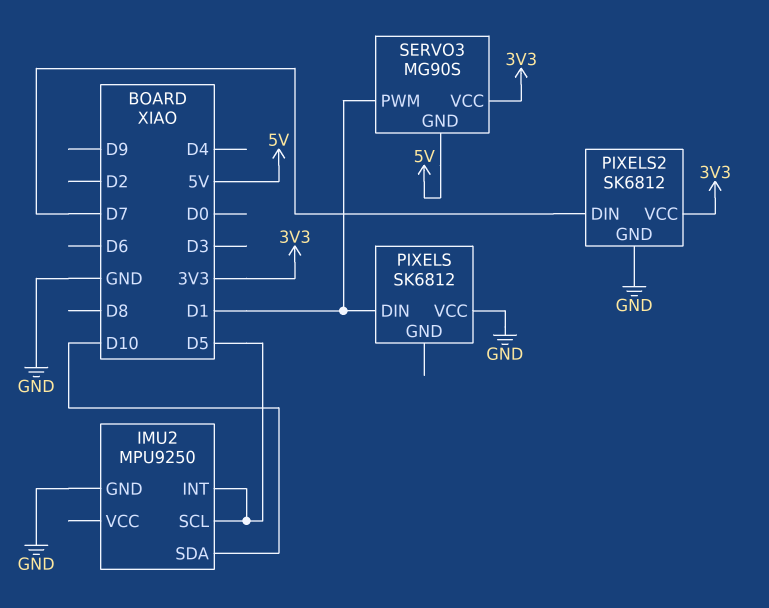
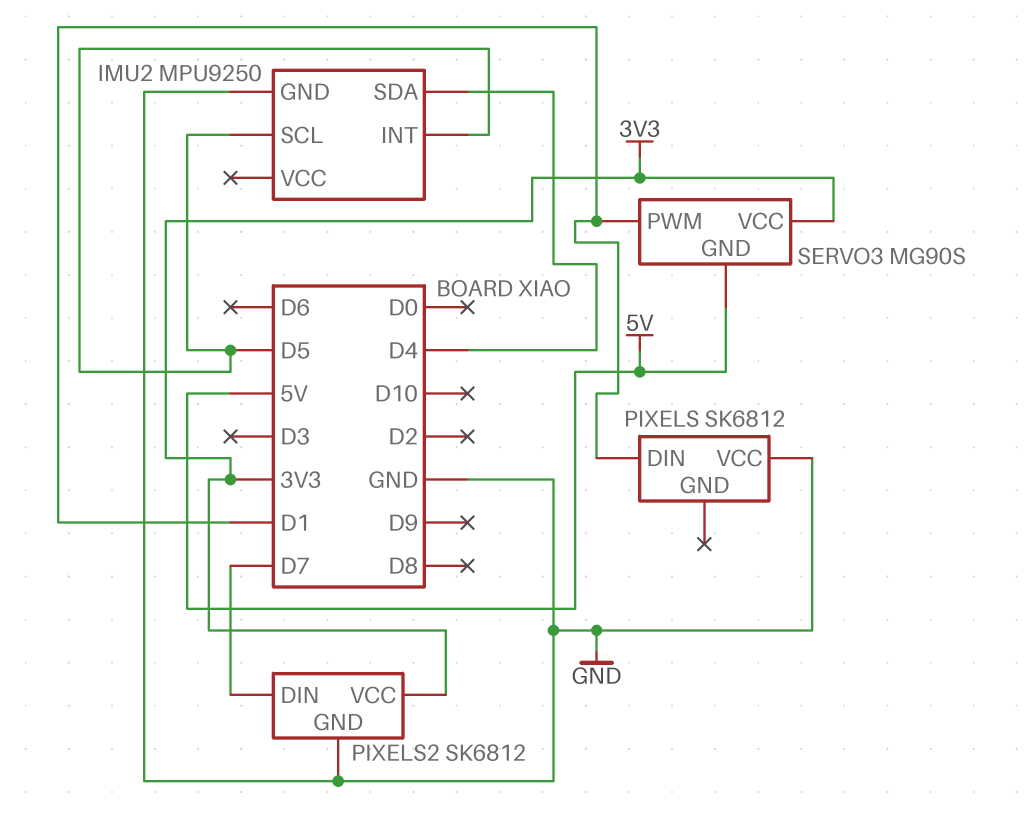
IMU2 pin SDA: D10 -> D4

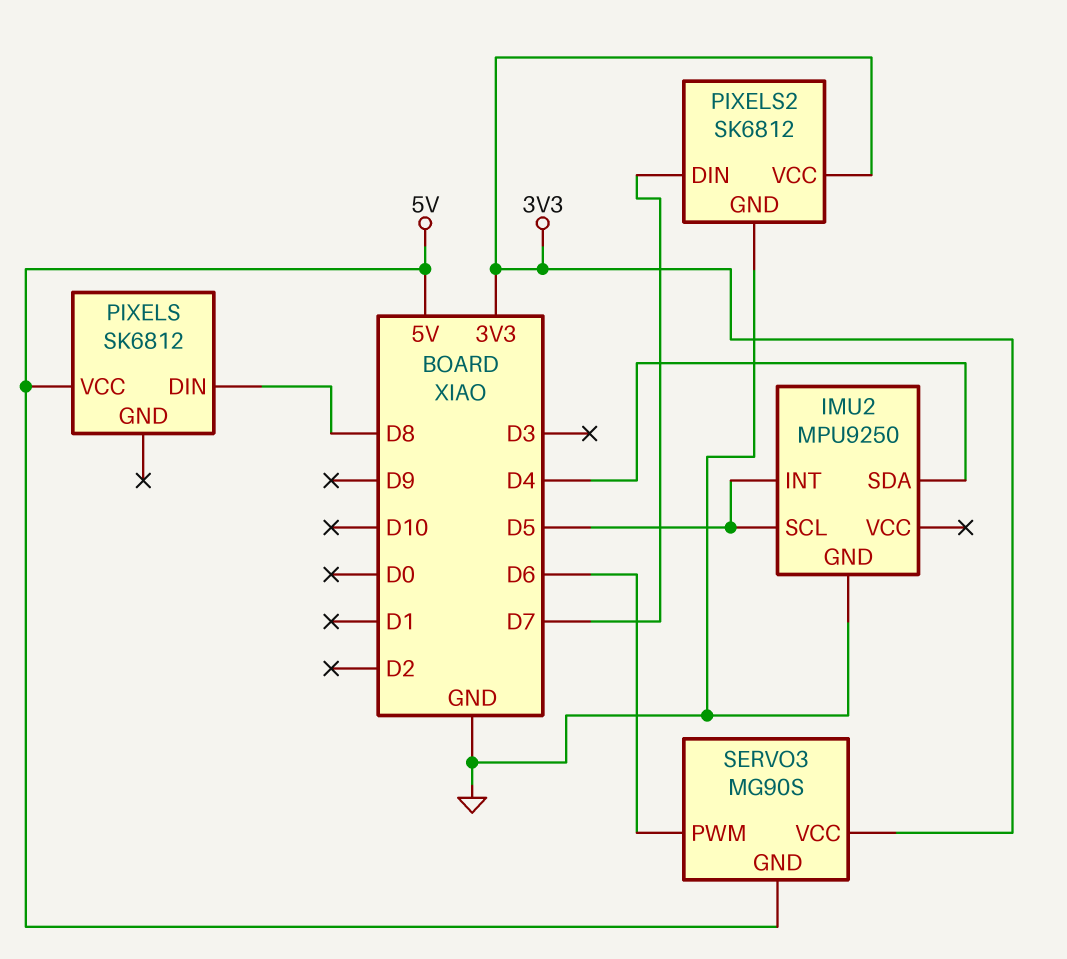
PIXELS pin DIN: D1 -> D8
PIXELS pin VCC: GND -> 5V
SERVO3 pin PWM: D1 -> D6

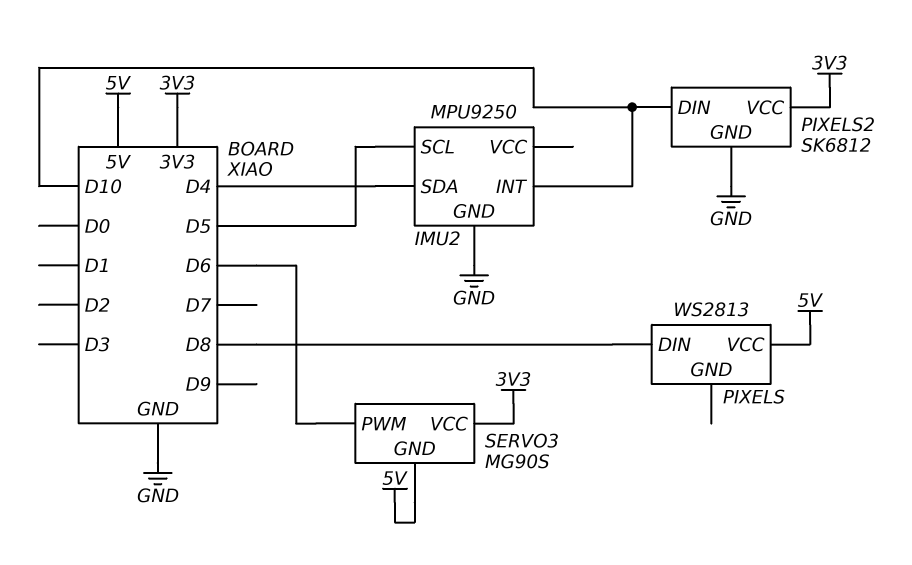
IMU2 pin INT: D5 -> D10
PIXELS: SK6812 -> WS2813
PIXELS2 pin DIN: D7 -> D10

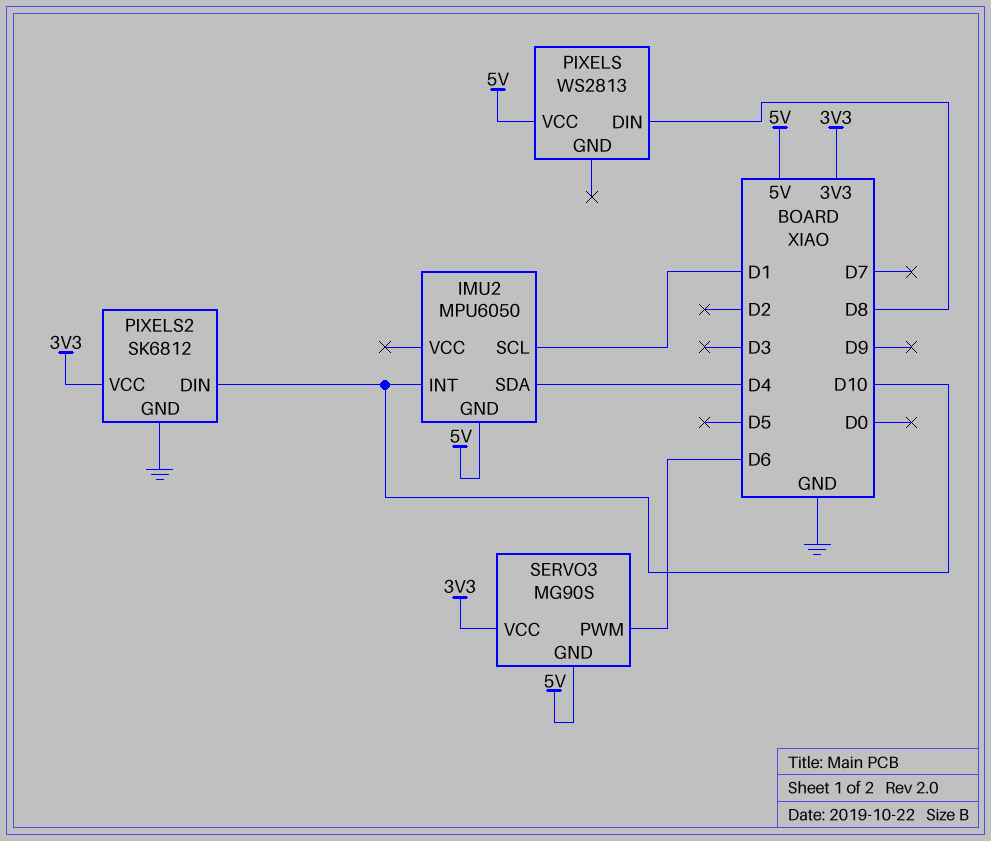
IMU2: MPU9250 -> MPU6050
IMU2 pin GND: GND -> 5V
IMU2 pin SCL: D5 -> D1

